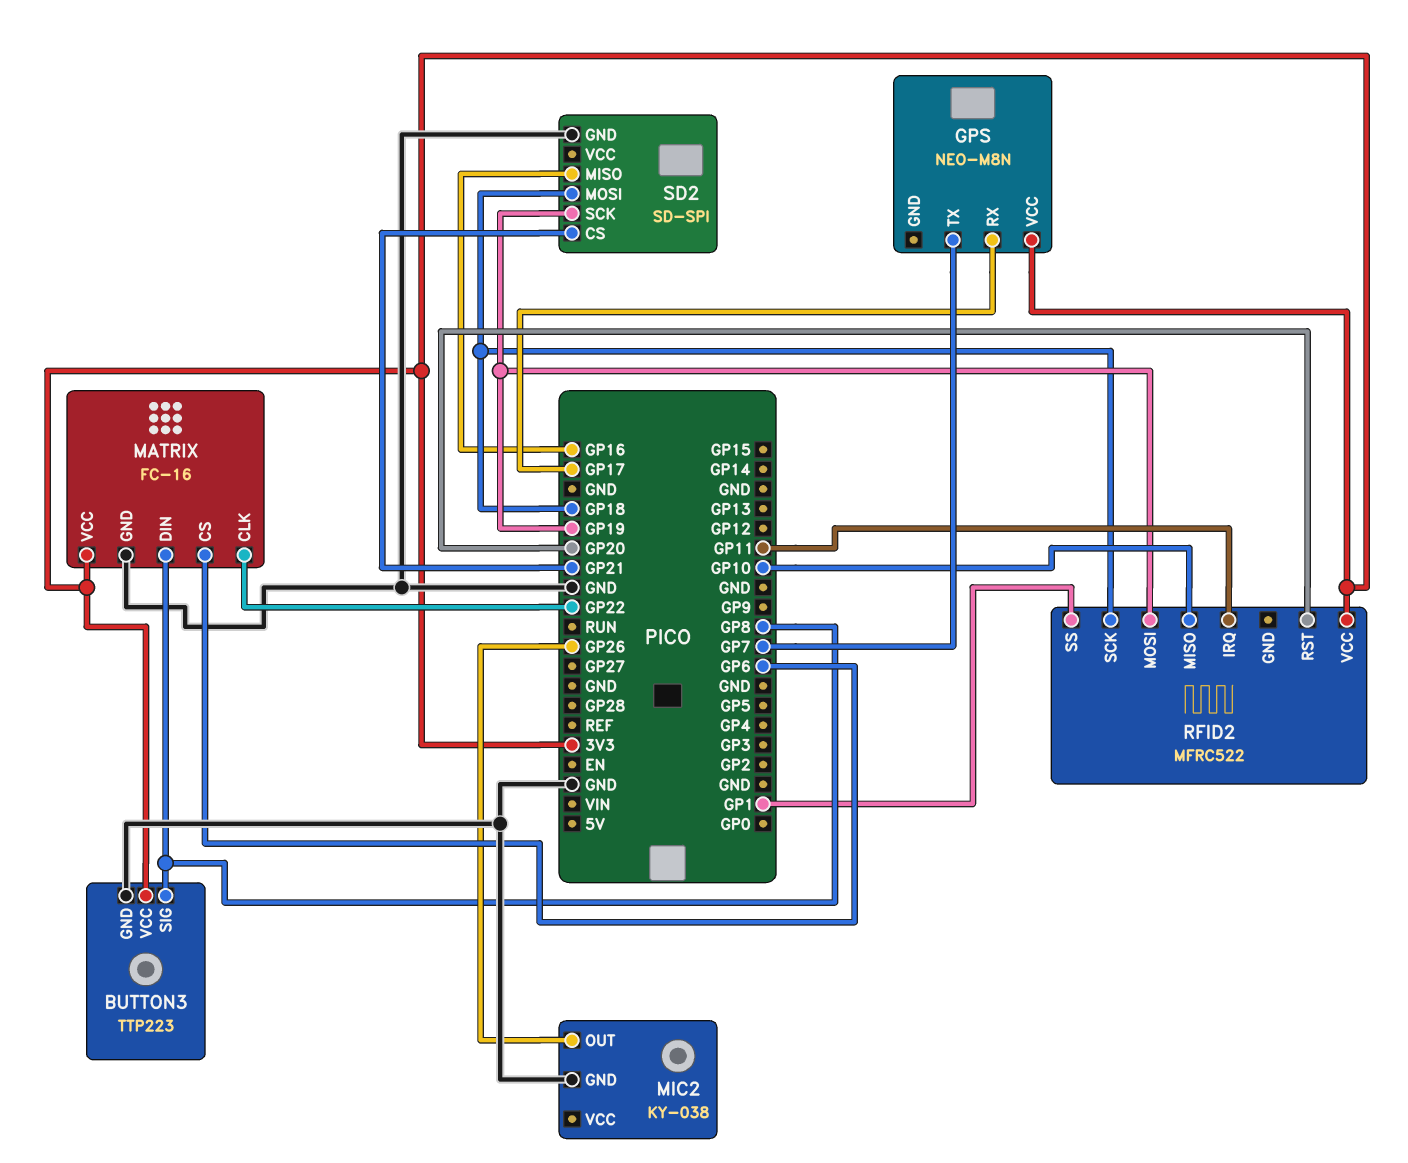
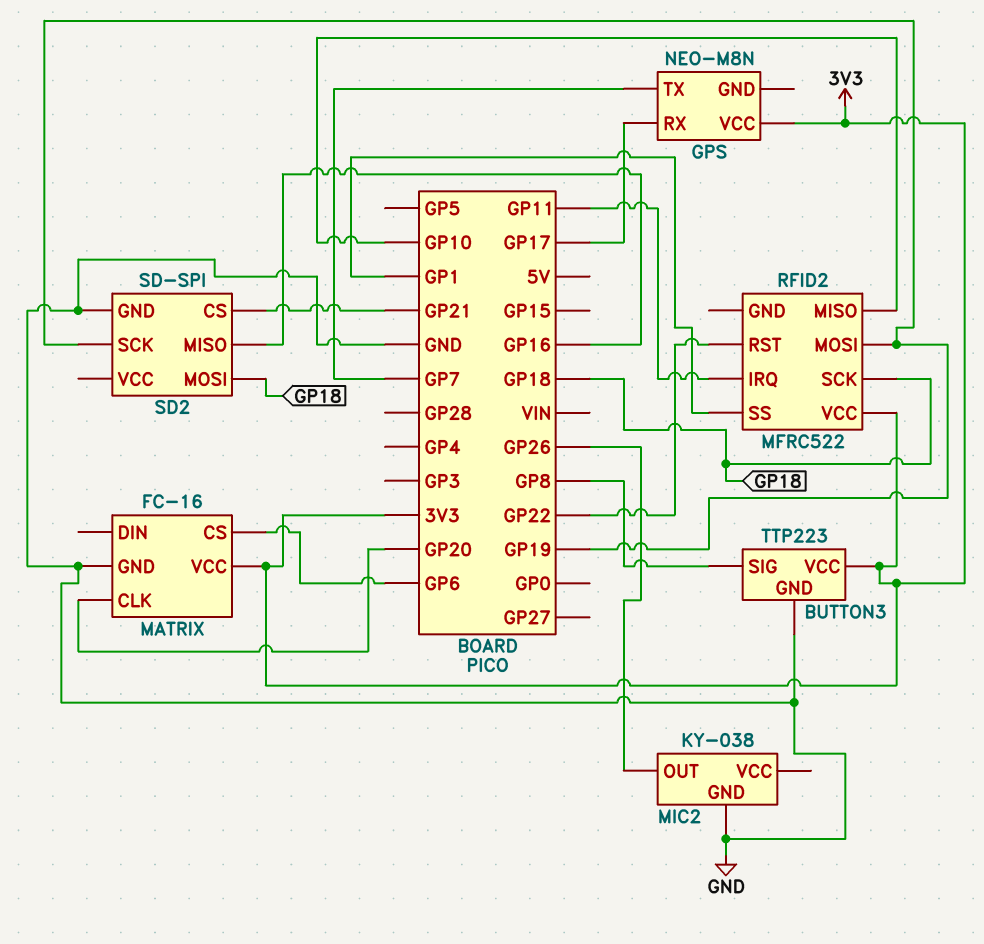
MATRIX pin CLK: GP22 -> GP20
MATRIX pin DIN: GP8 -> none
RFID2 pin RST: GP20 -> GP22

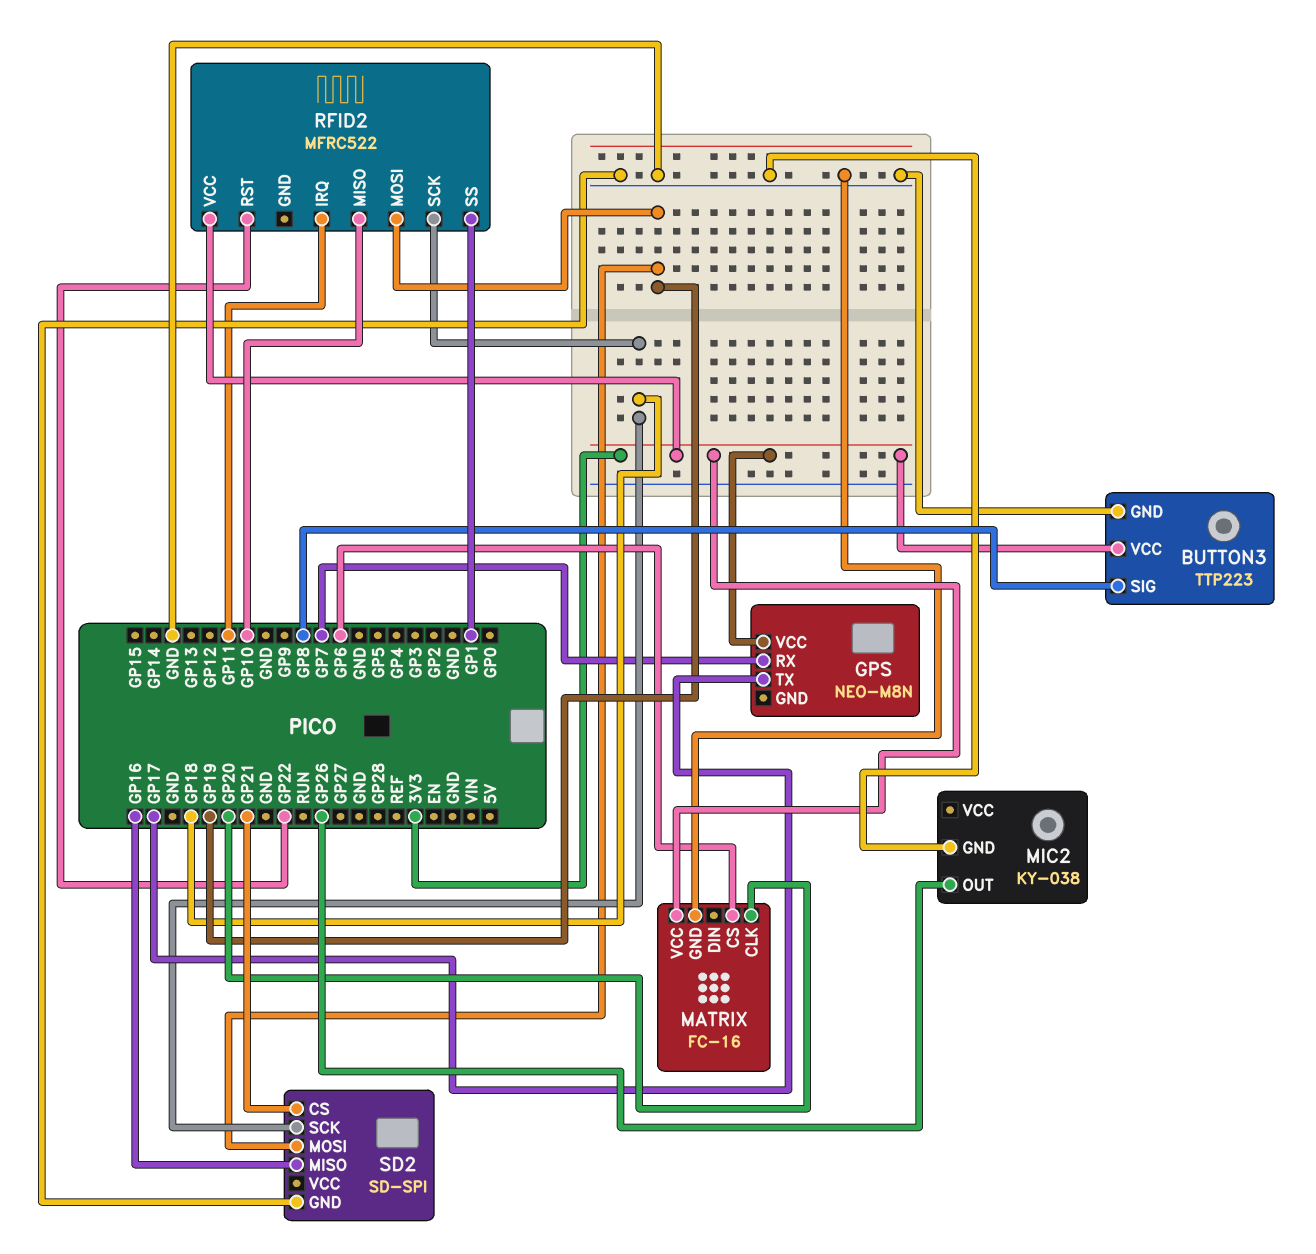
GPS pin RX: GP17 -> GP7
GPS pin TX: GP7 -> GP17
SD2 pin MOSI: GP18 -> GP19
SD2 pin SCK: GP19 -> GP18

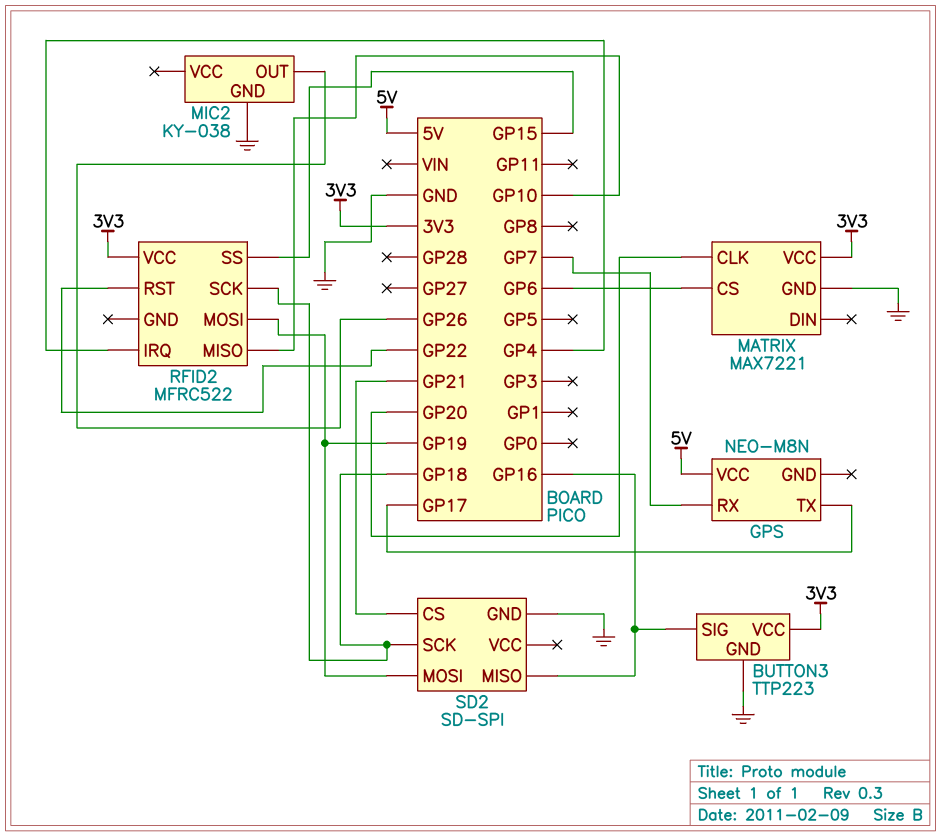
BUTTON3 pin SIG: GP8 -> GP16
GPS pin VCC: 3V3 -> 5V
MATRIX: FC-16 -> MAX7221
RFID2 pin IRQ: GP11 -> GP4
RFID2 pin SS: GP1 -> GP15

